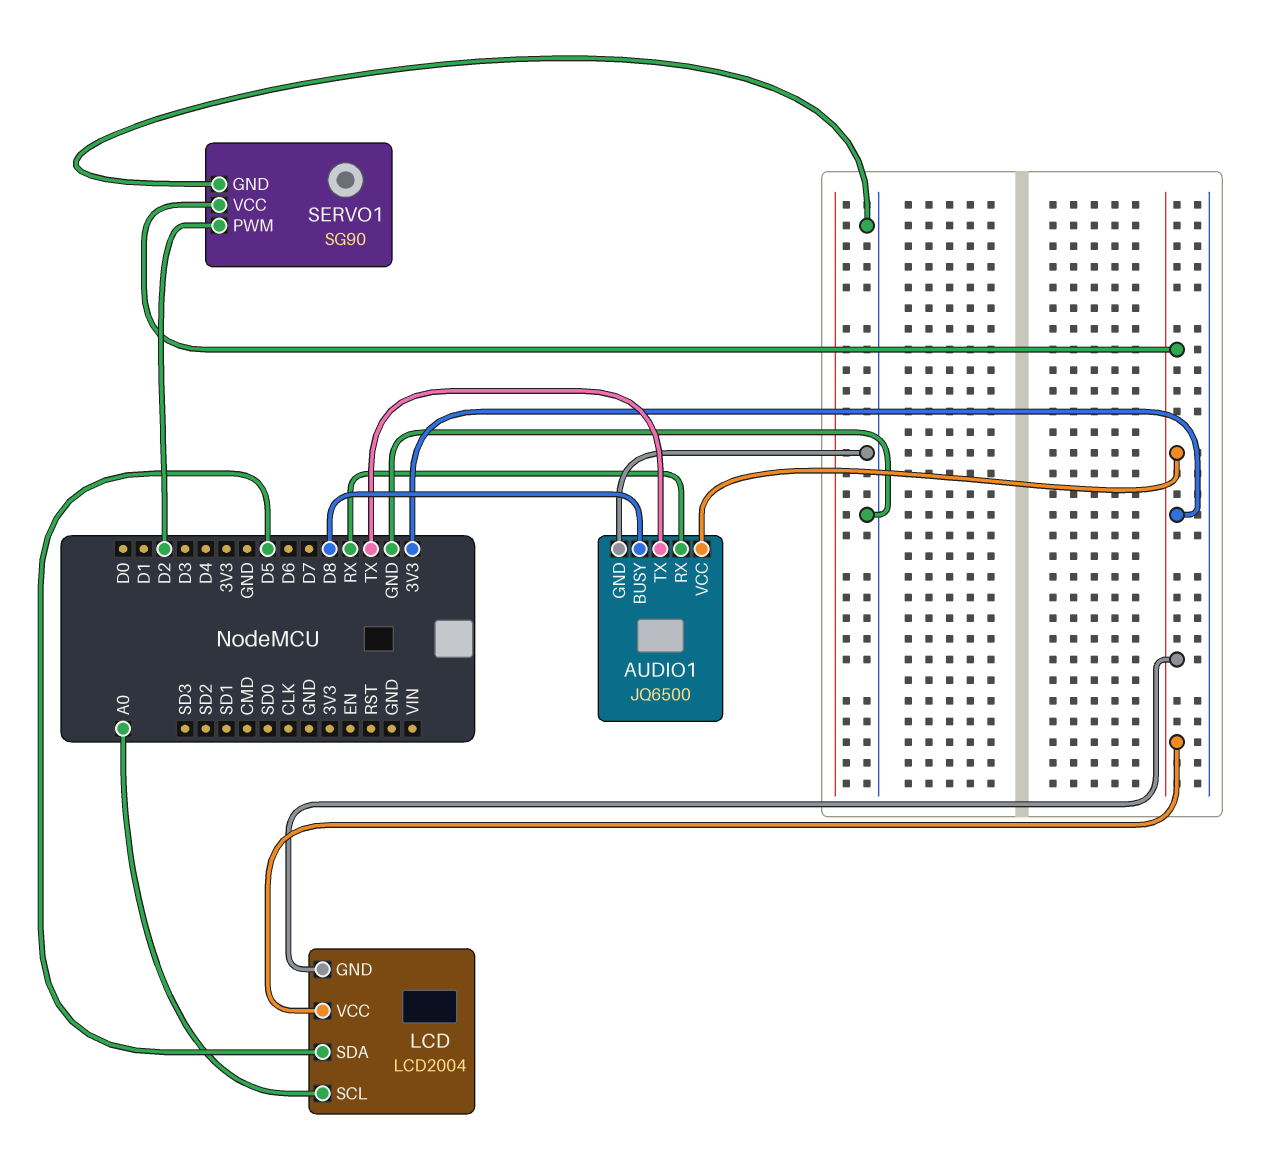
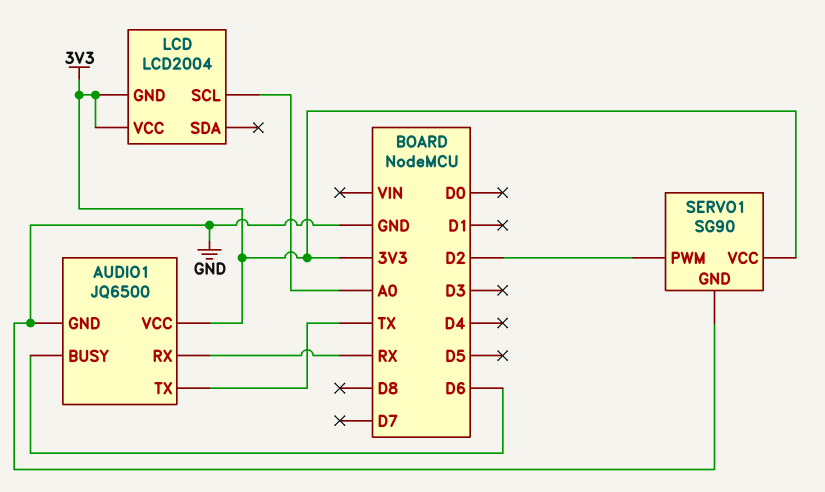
AUDIO1 pin BUSY: D8 -> D6
LCD pin SDA: D5 -> none

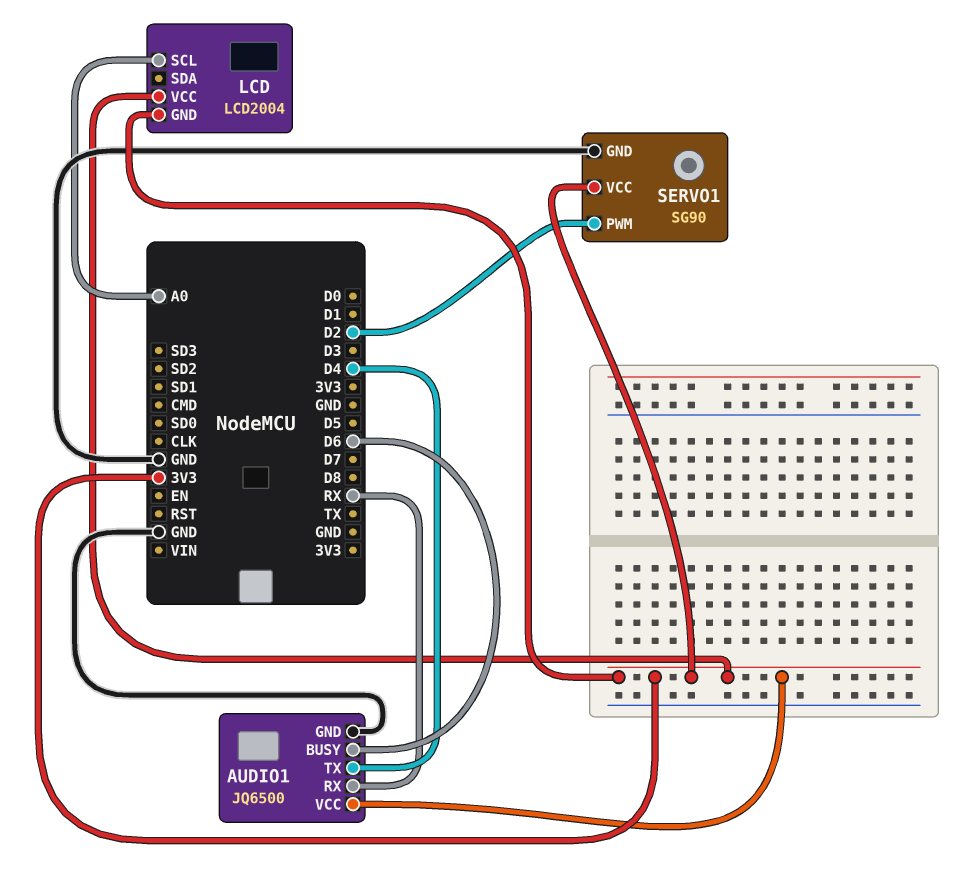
AUDIO1 pin TX: TX -> D4

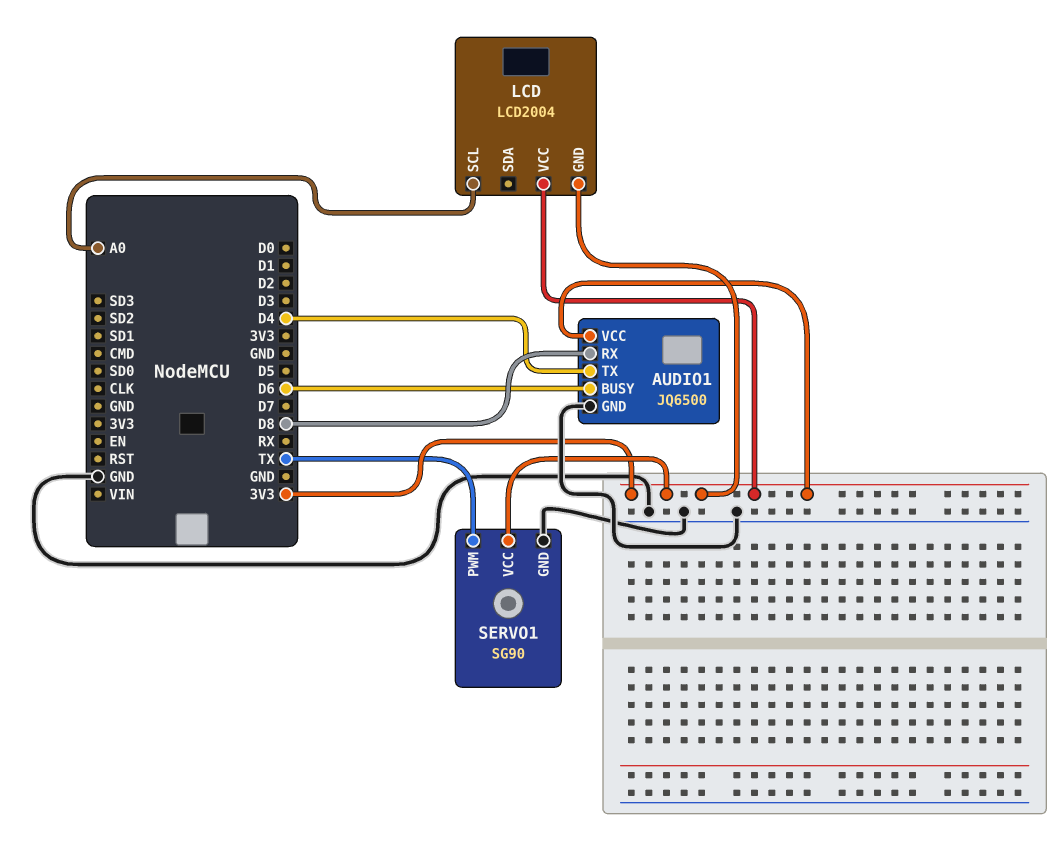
AUDIO1 pin RX: RX -> D8
SERVO1 pin PWM: D2 -> TX

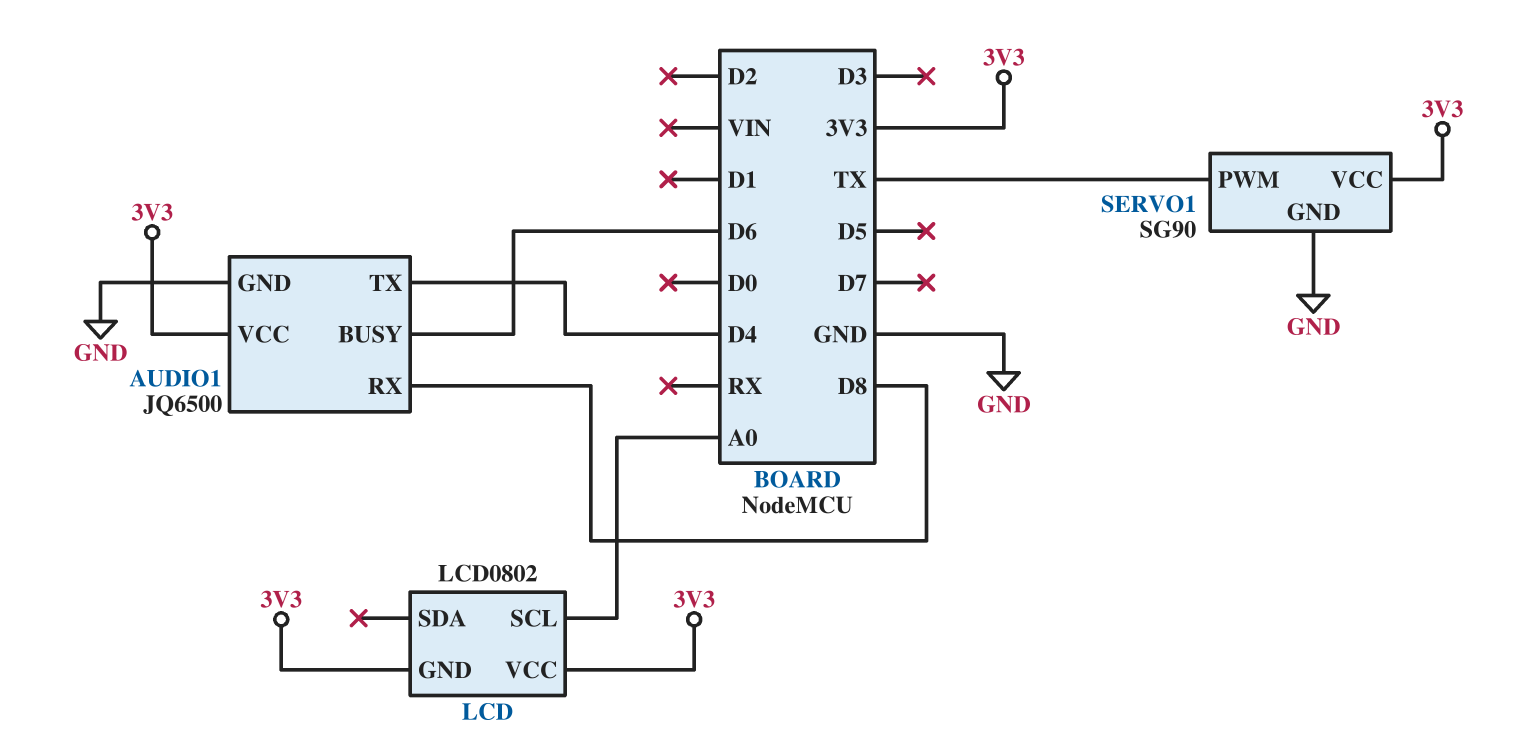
LCD: LCD2004 -> LCD0802

